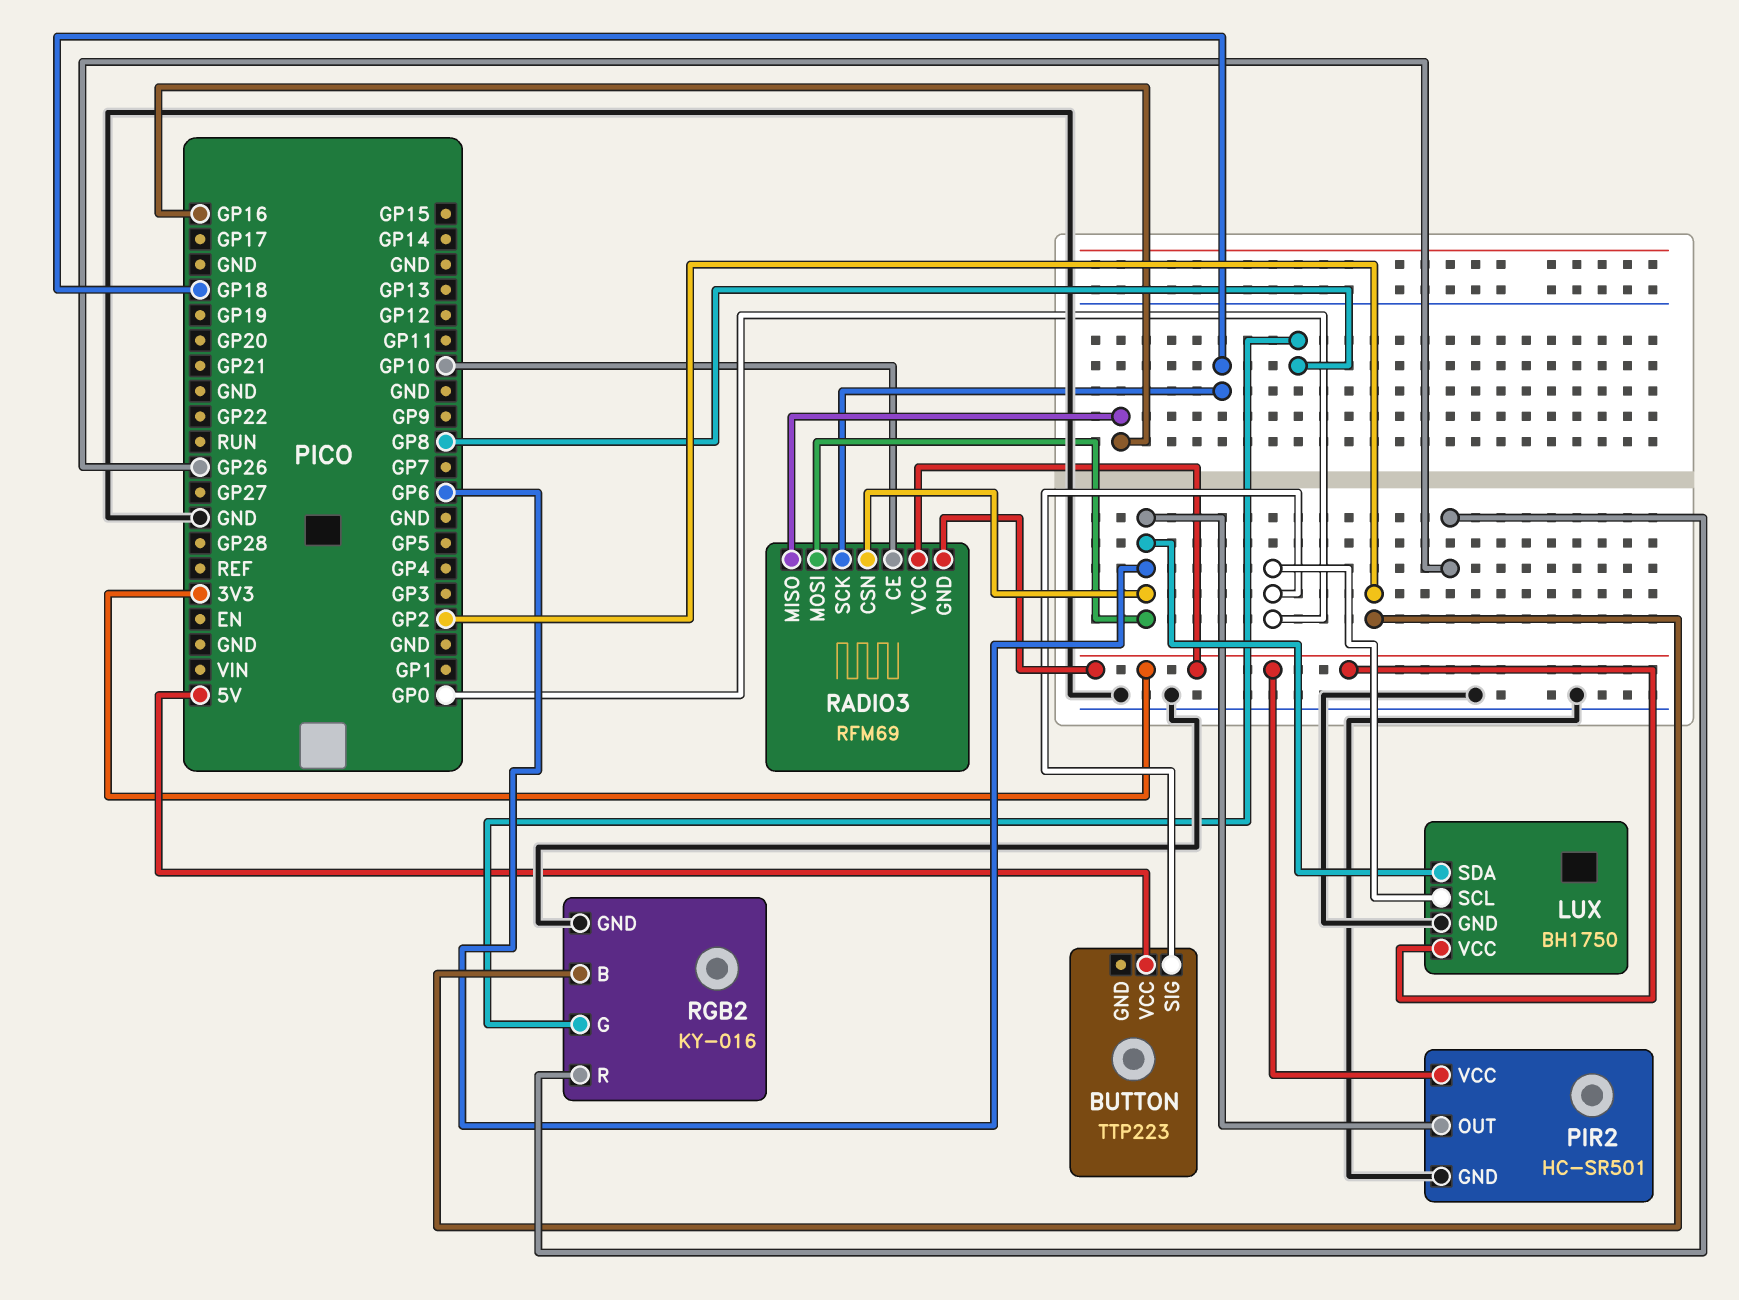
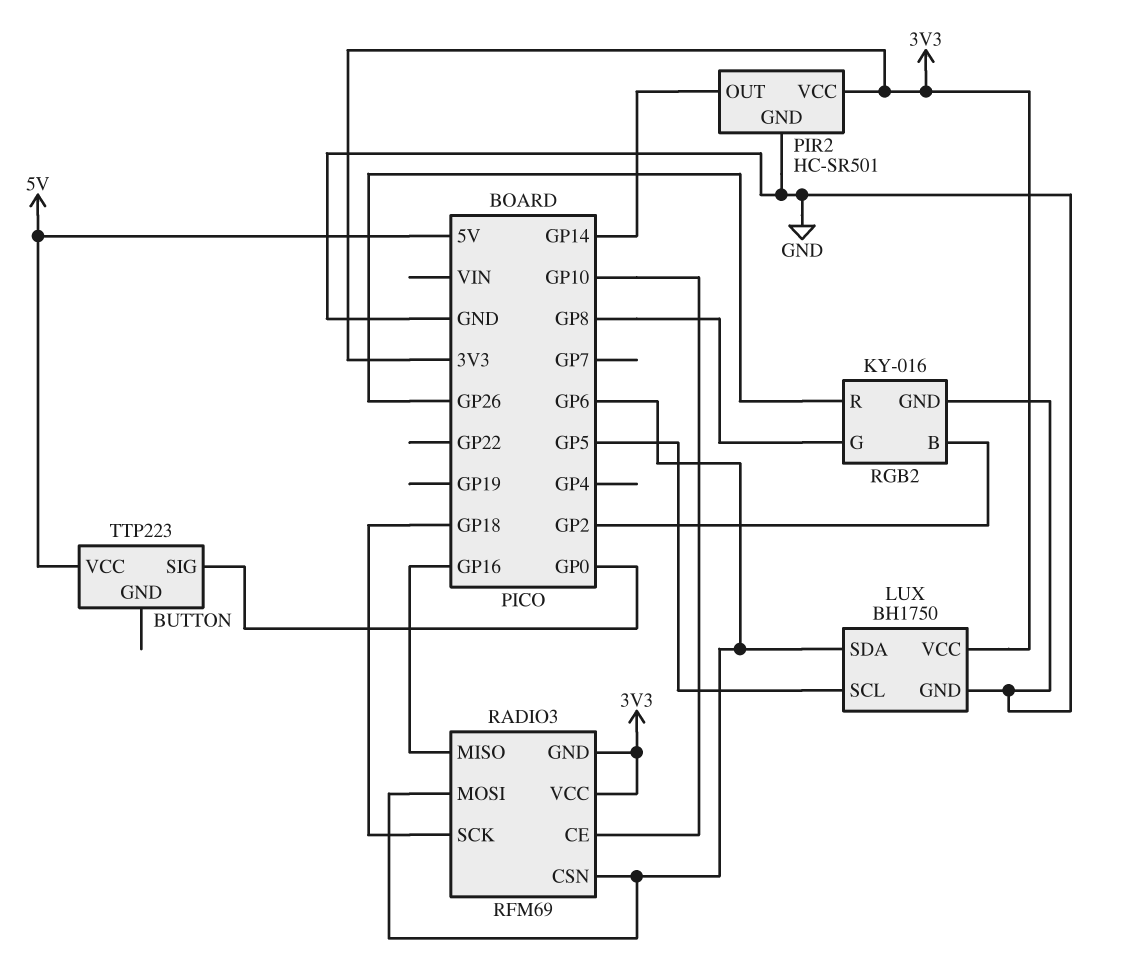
LUX pin SCL: GP0 -> GP5
PIR2 pin OUT: GP6 -> GP14

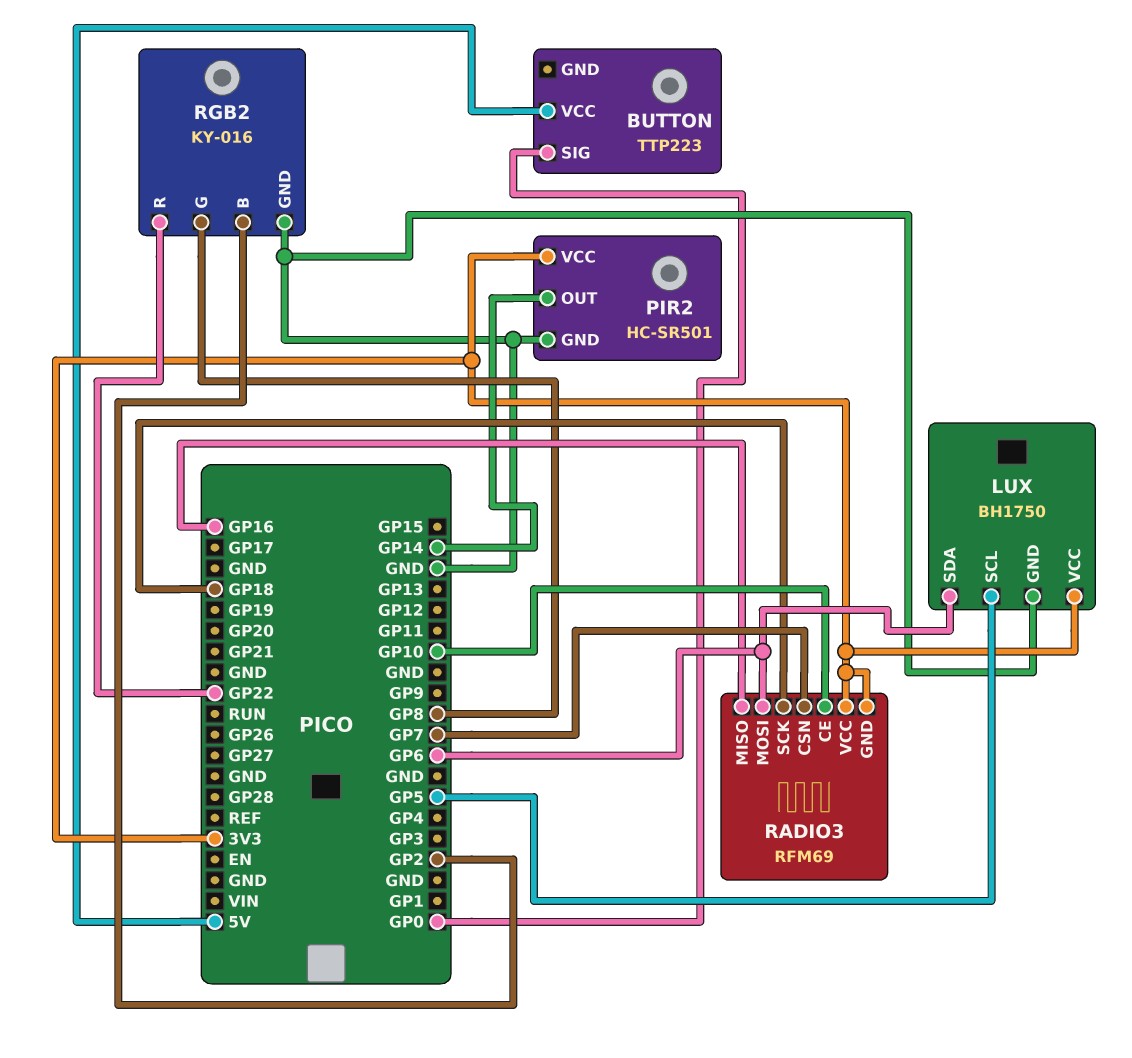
RADIO3 pin CSN: GP6 -> GP7
RGB2 pin R: GP26 -> GP22

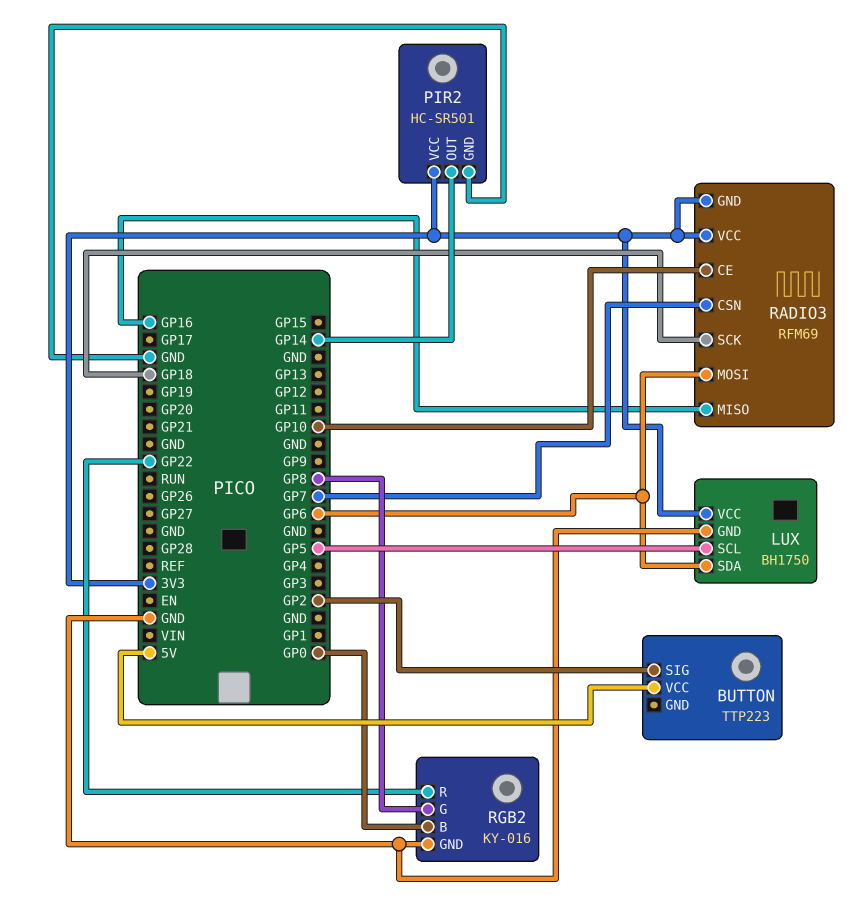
BUTTON pin SIG: GP0 -> GP2
RGB2 pin B: GP2 -> GP0

